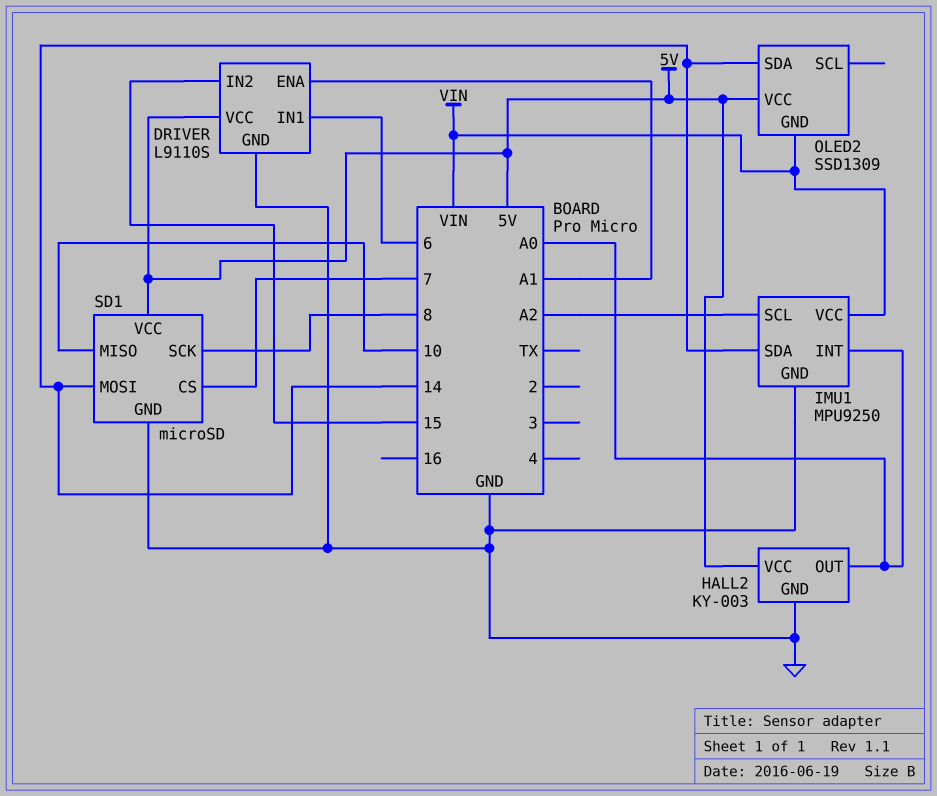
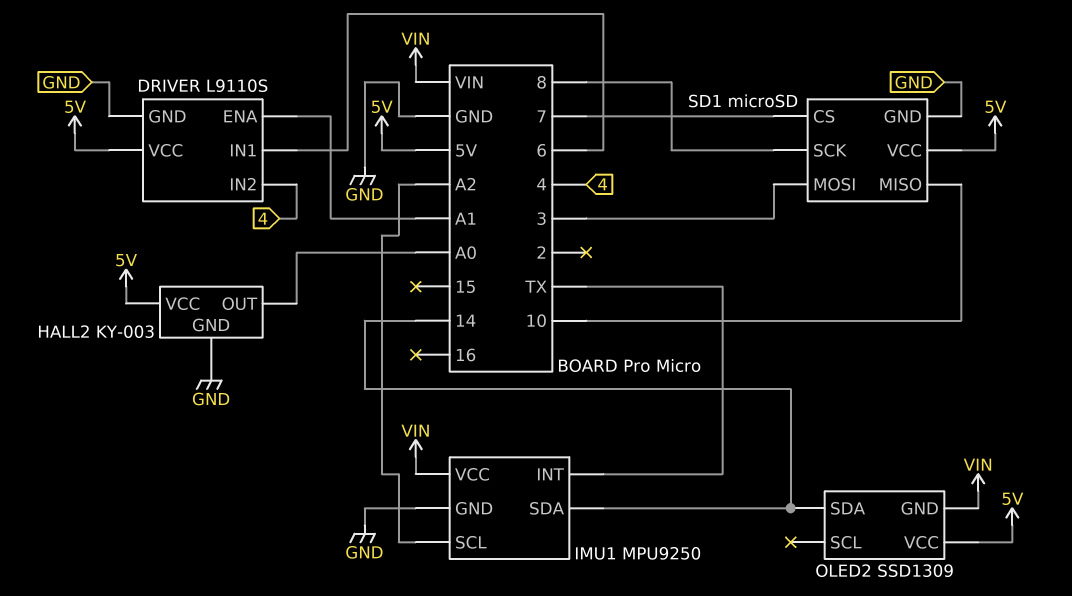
DRIVER pin IN2: 15 -> 4
IMU1 pin INT: A0 -> TX
SD1 pin MOSI: 14 -> 3

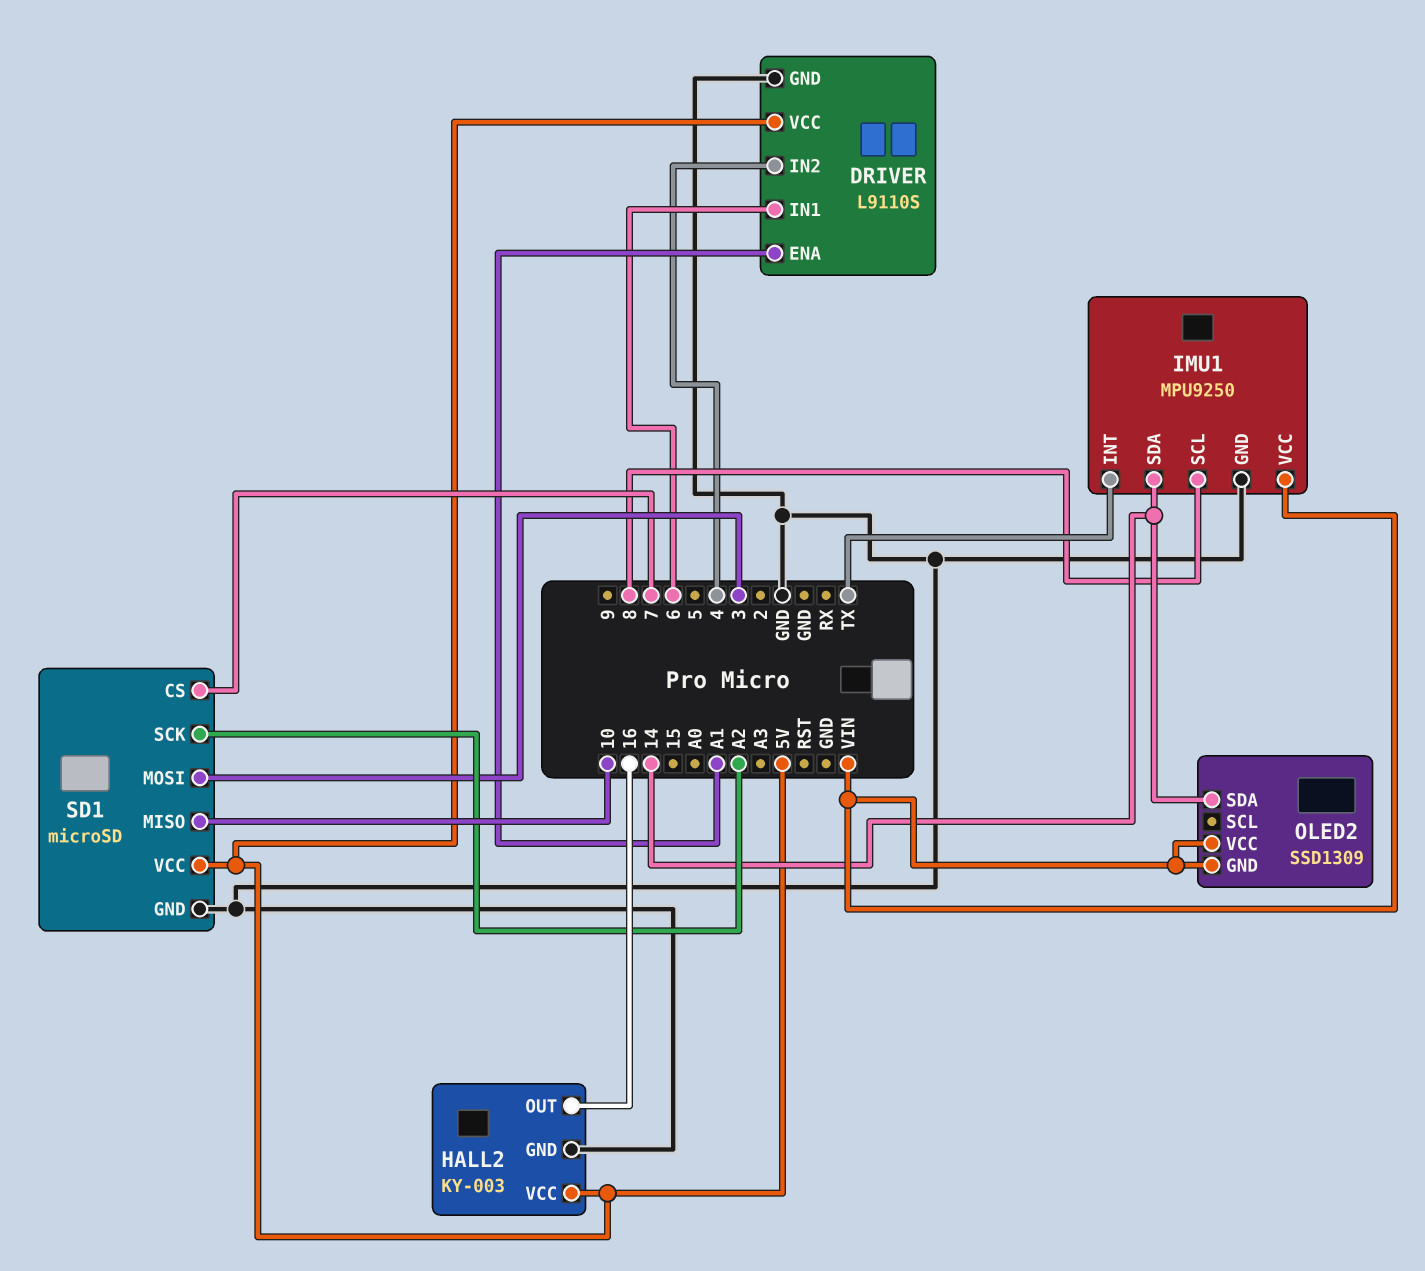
HALL2 pin OUT: A0 -> 16
IMU1 pin SCL: A2 -> 8
OLED2 pin VCC: 5V -> VIN
SD1 pin SCK: 8 -> A2

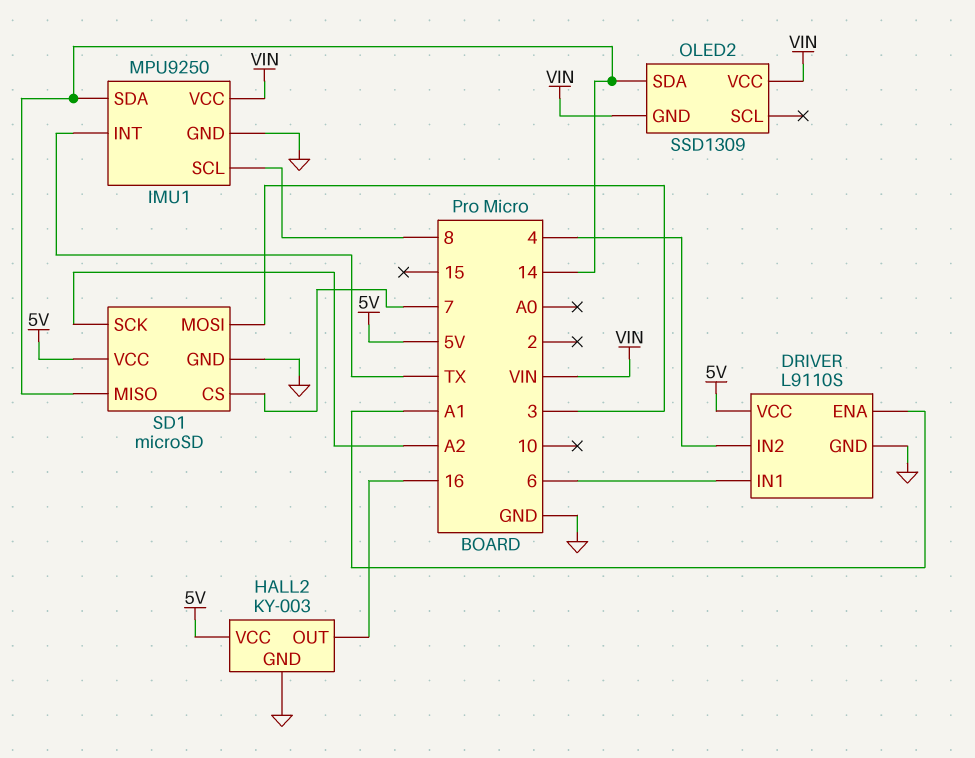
SD1 pin MISO: 10 -> 14

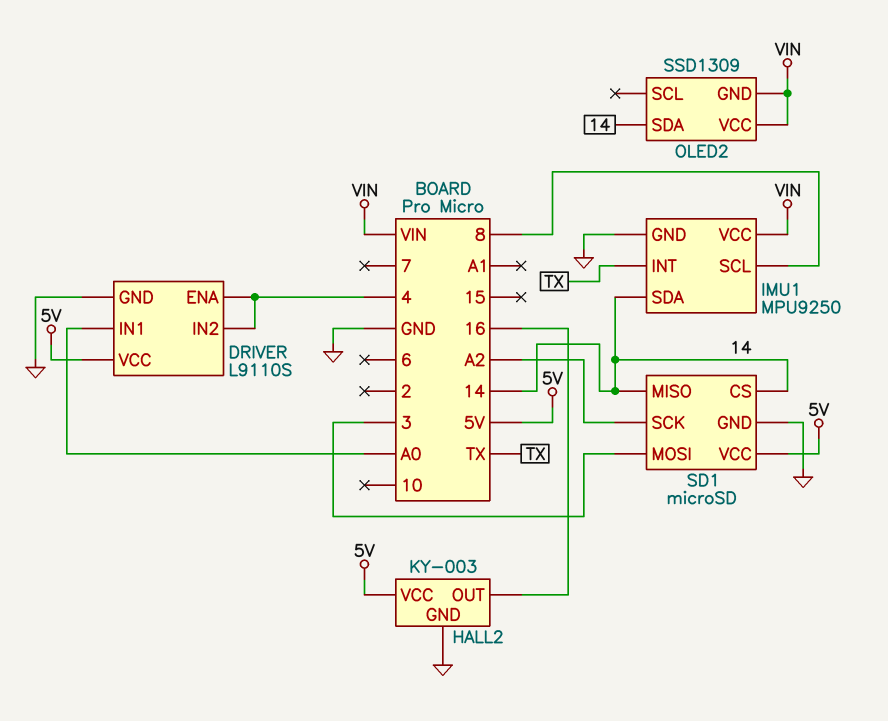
DRIVER pin ENA: A1 -> 4
DRIVER pin IN1: 6 -> A0
SD1 pin CS: 7 -> 14

